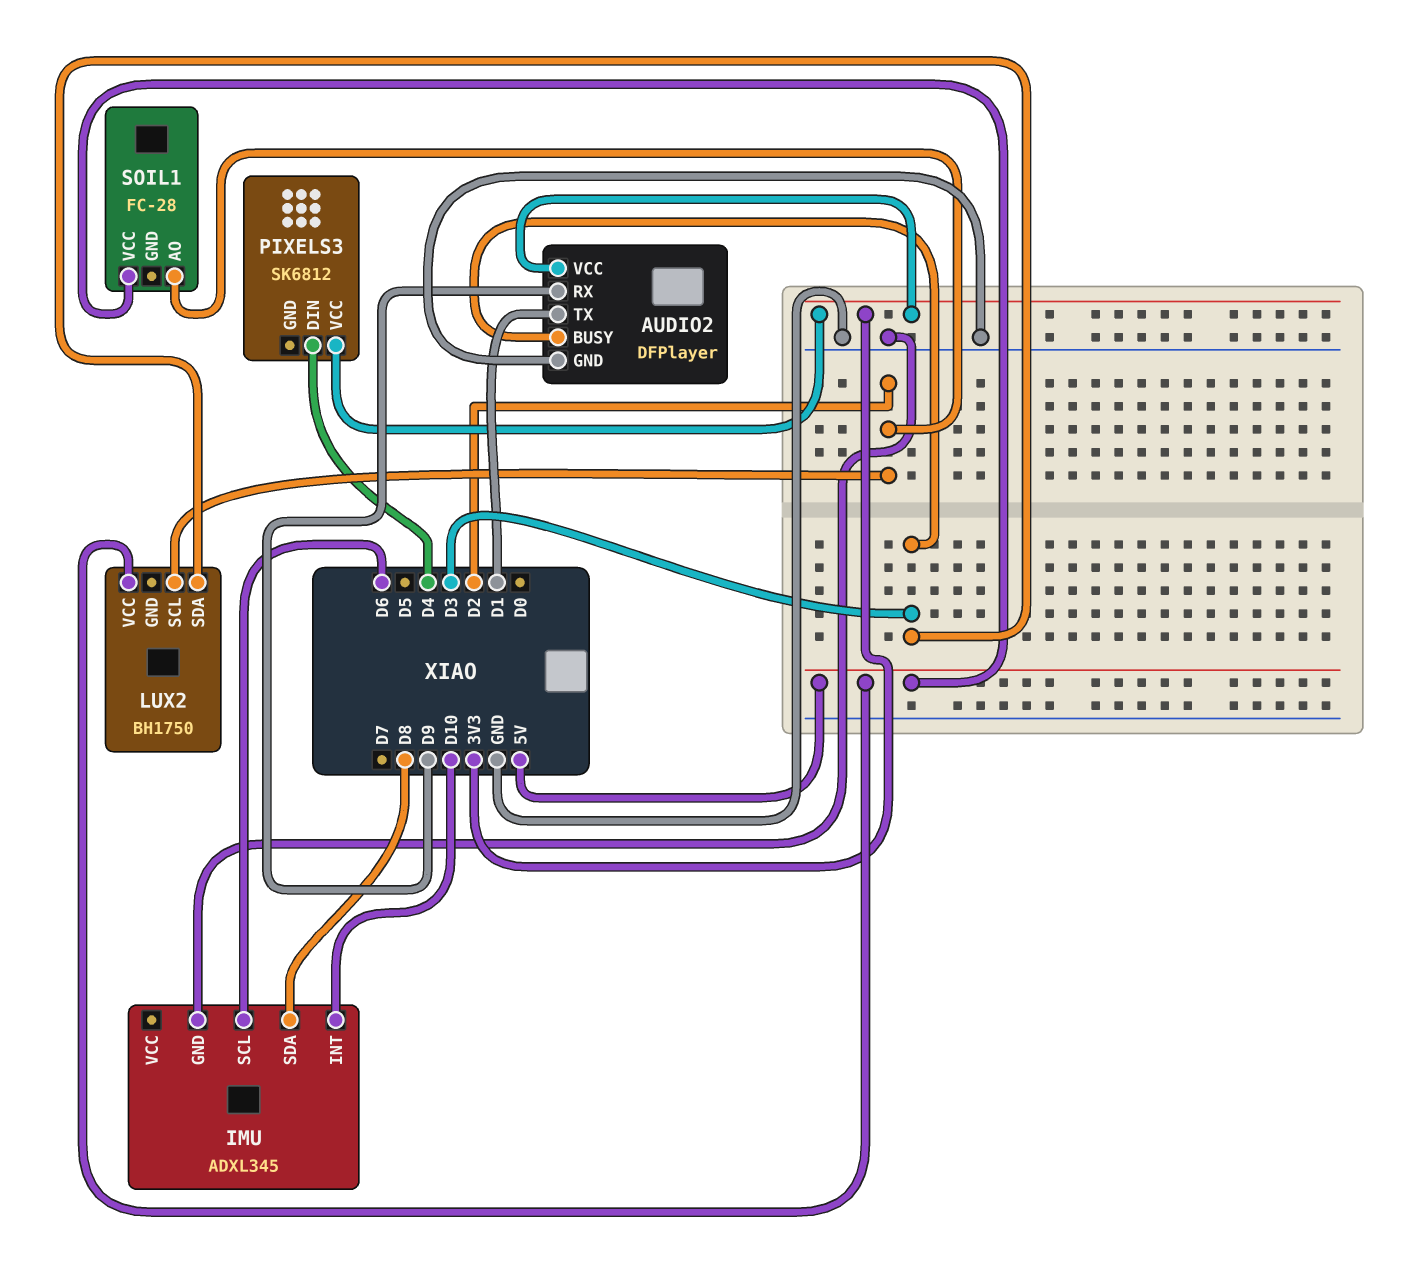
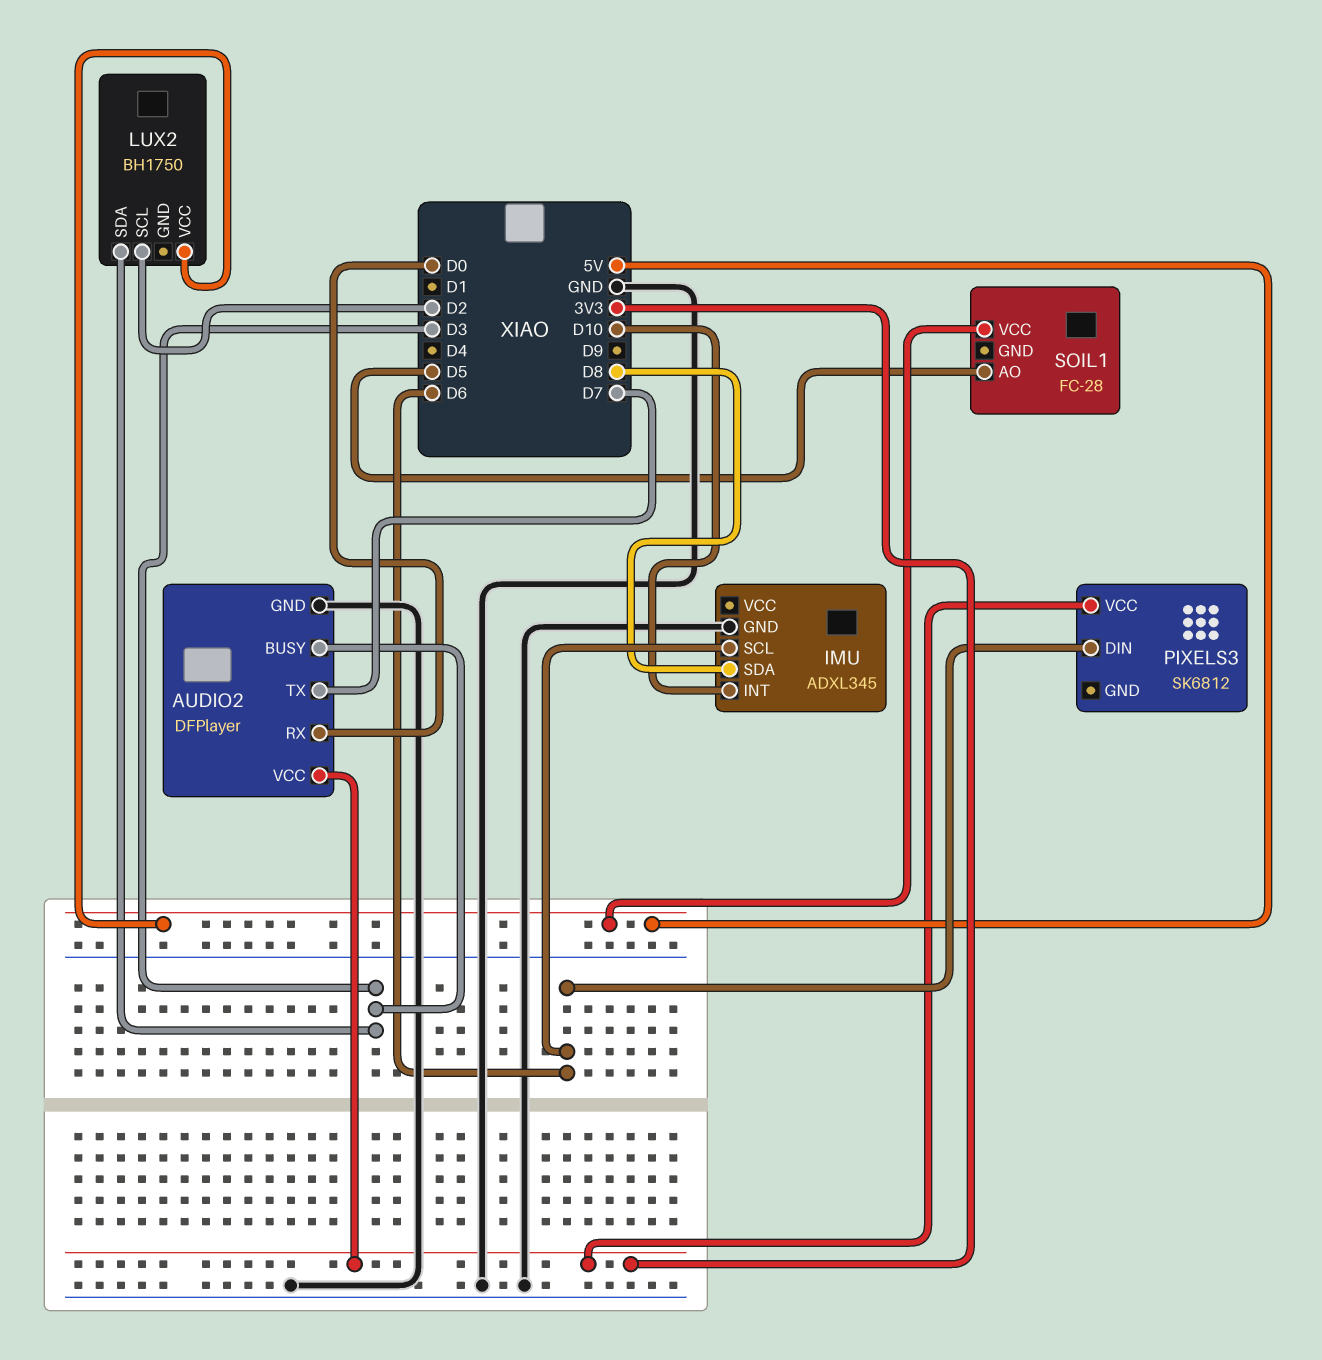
AUDIO2 pin RX: D9 -> D0
AUDIO2 pin TX: D1 -> D7
PIXELS3 pin DIN: D4 -> D6
SOIL1 pin AO: D2 -> D5

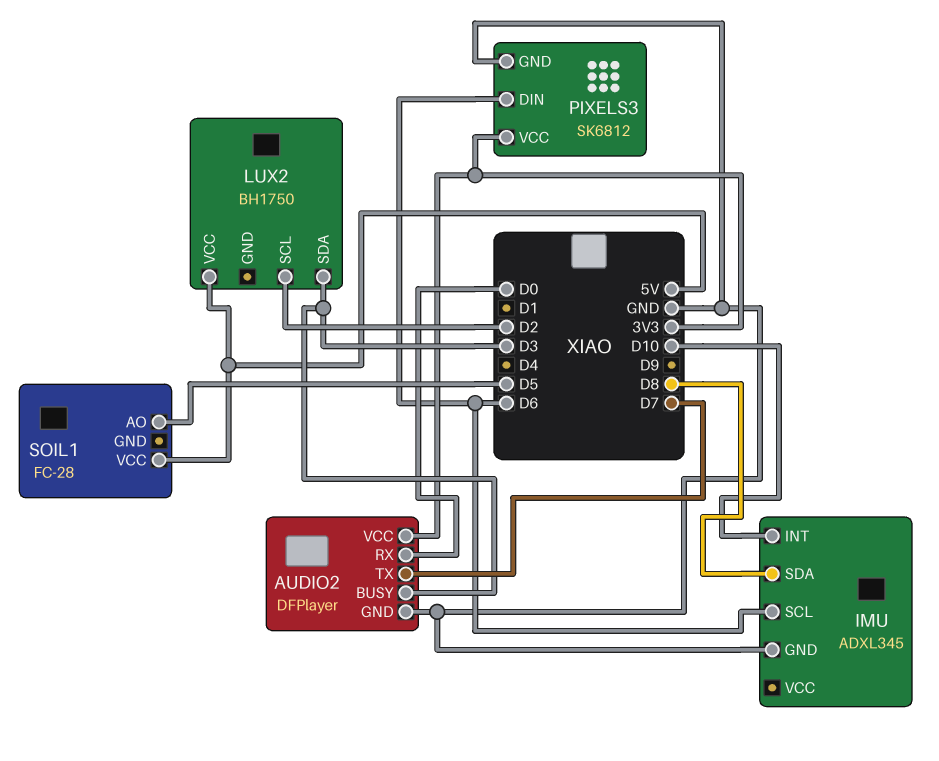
PIXELS3 pin GND: none -> GND

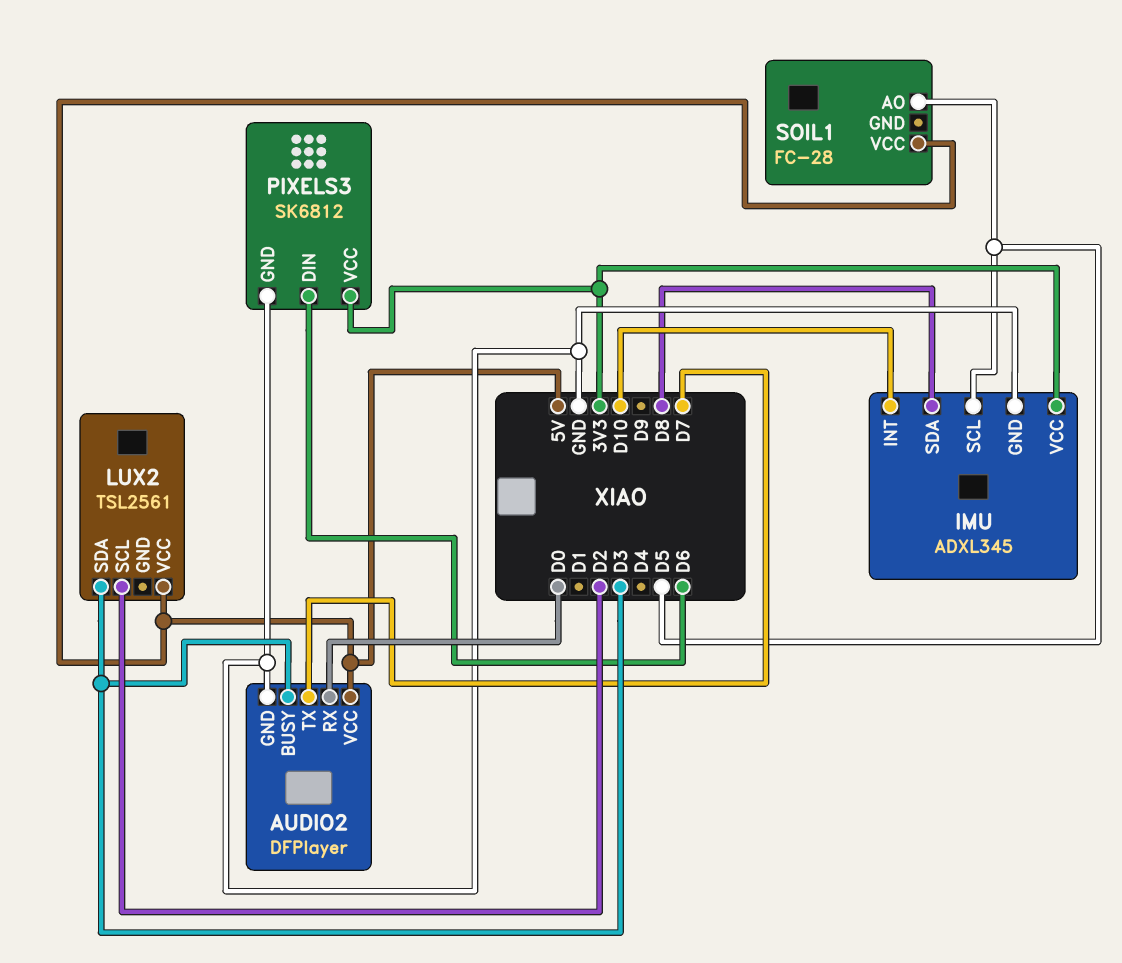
AUDIO2 pin VCC: 3V3 -> 5V
IMU pin SCL: D6 -> D5
IMU pin VCC: none -> 3V3
LUX2: BH1750 -> TSL2561

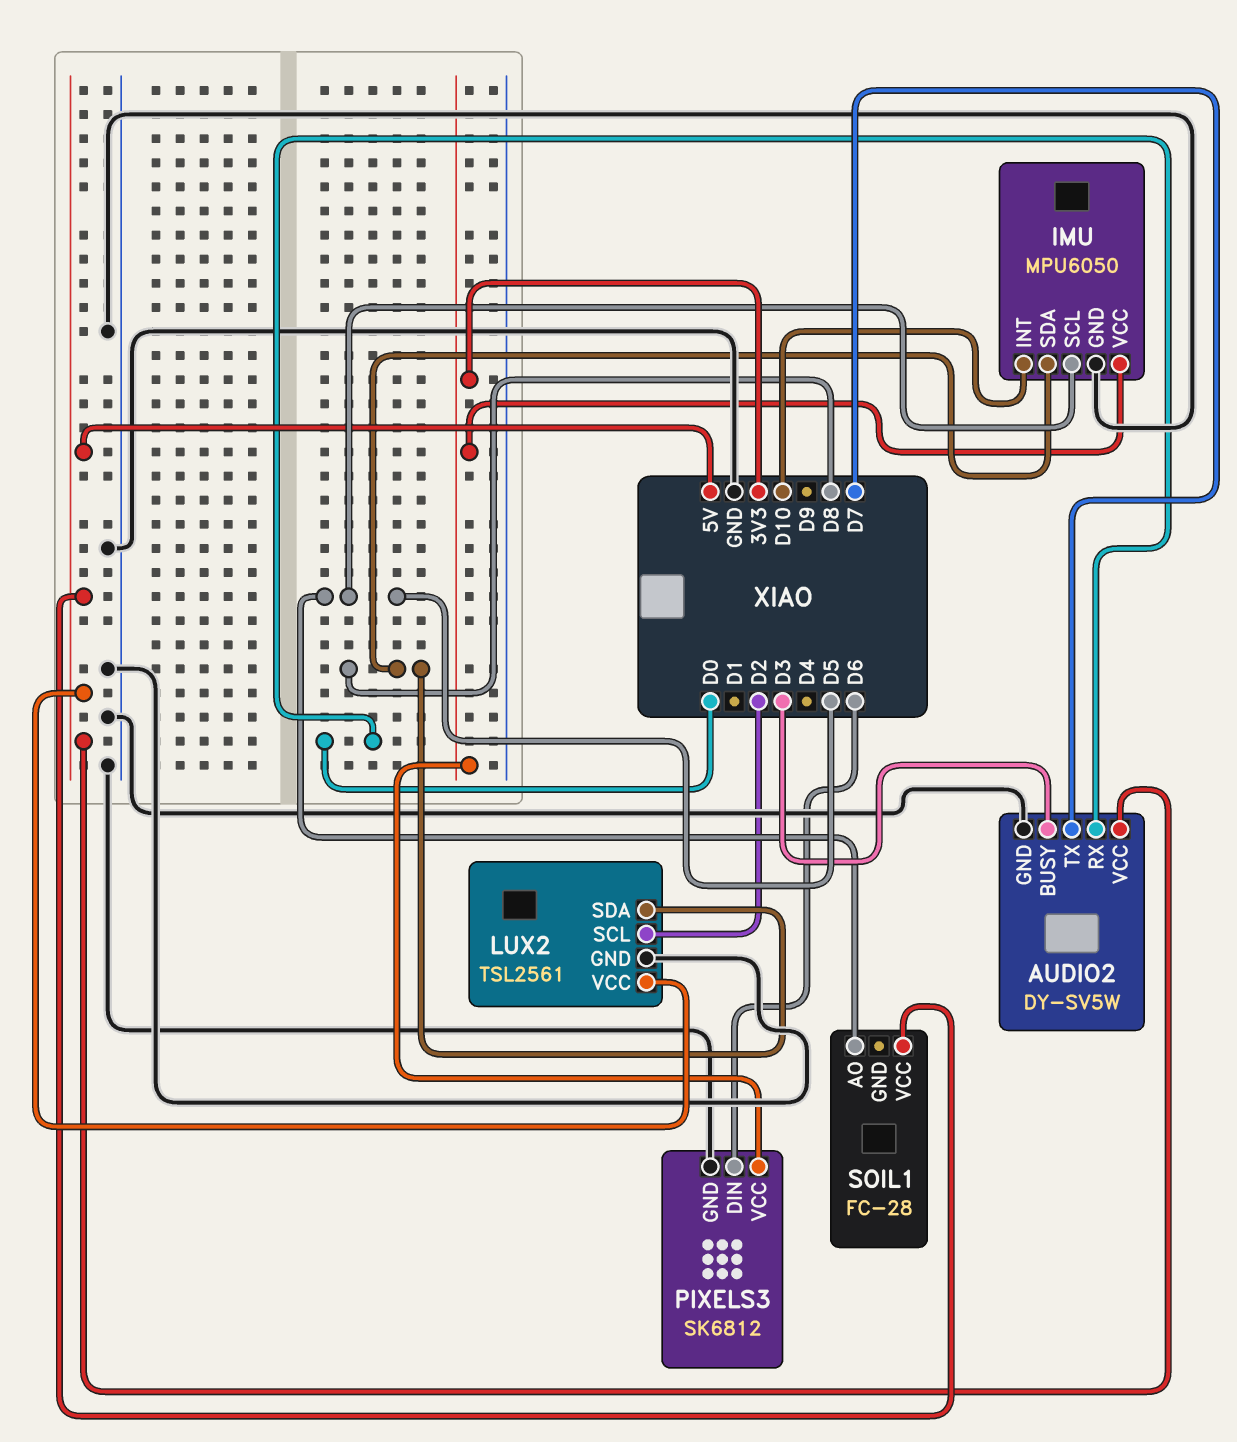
AUDIO2: DFPlayer -> DY-SV5W
IMU: ADXL345 -> MPU6050
LUX2 pin GND: none -> GND
LUX2 pin SDA: D3 -> D8

